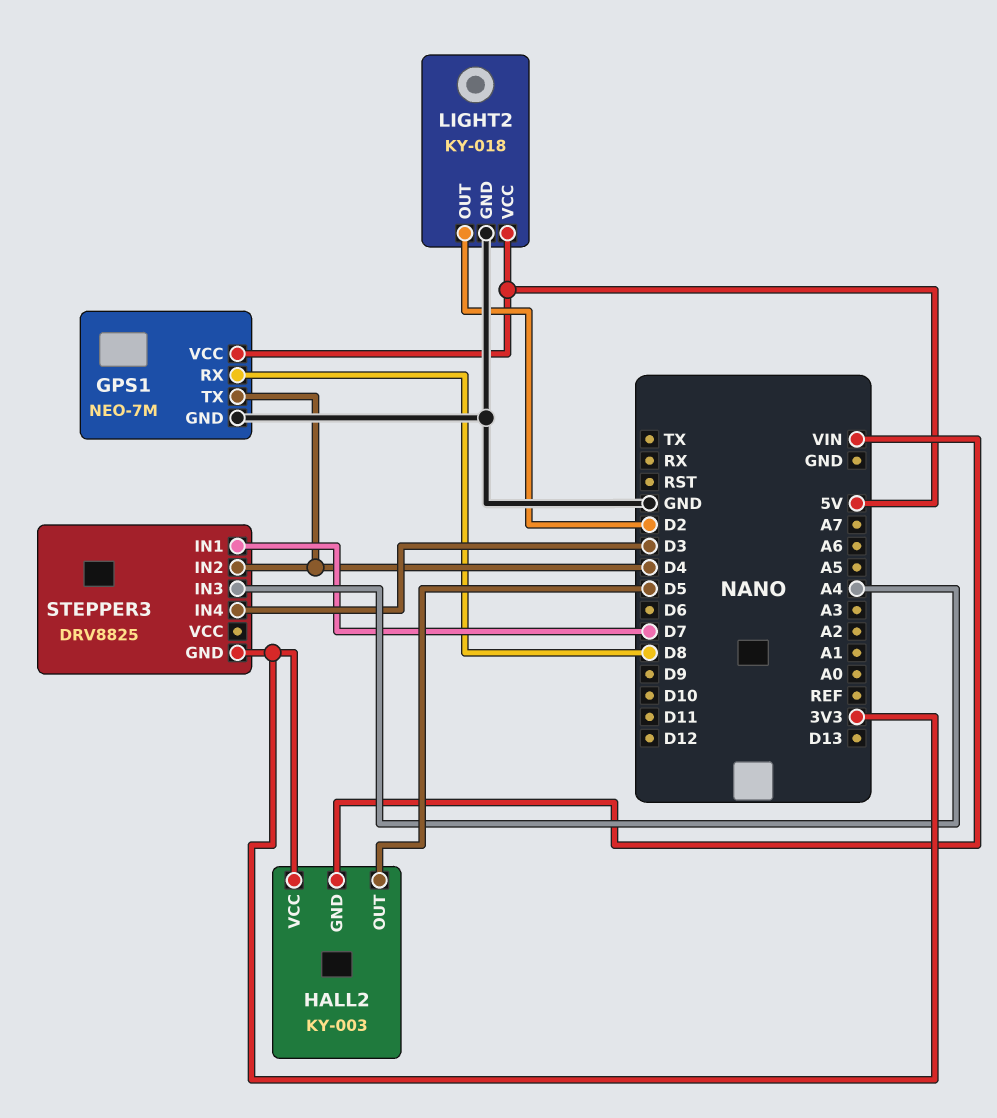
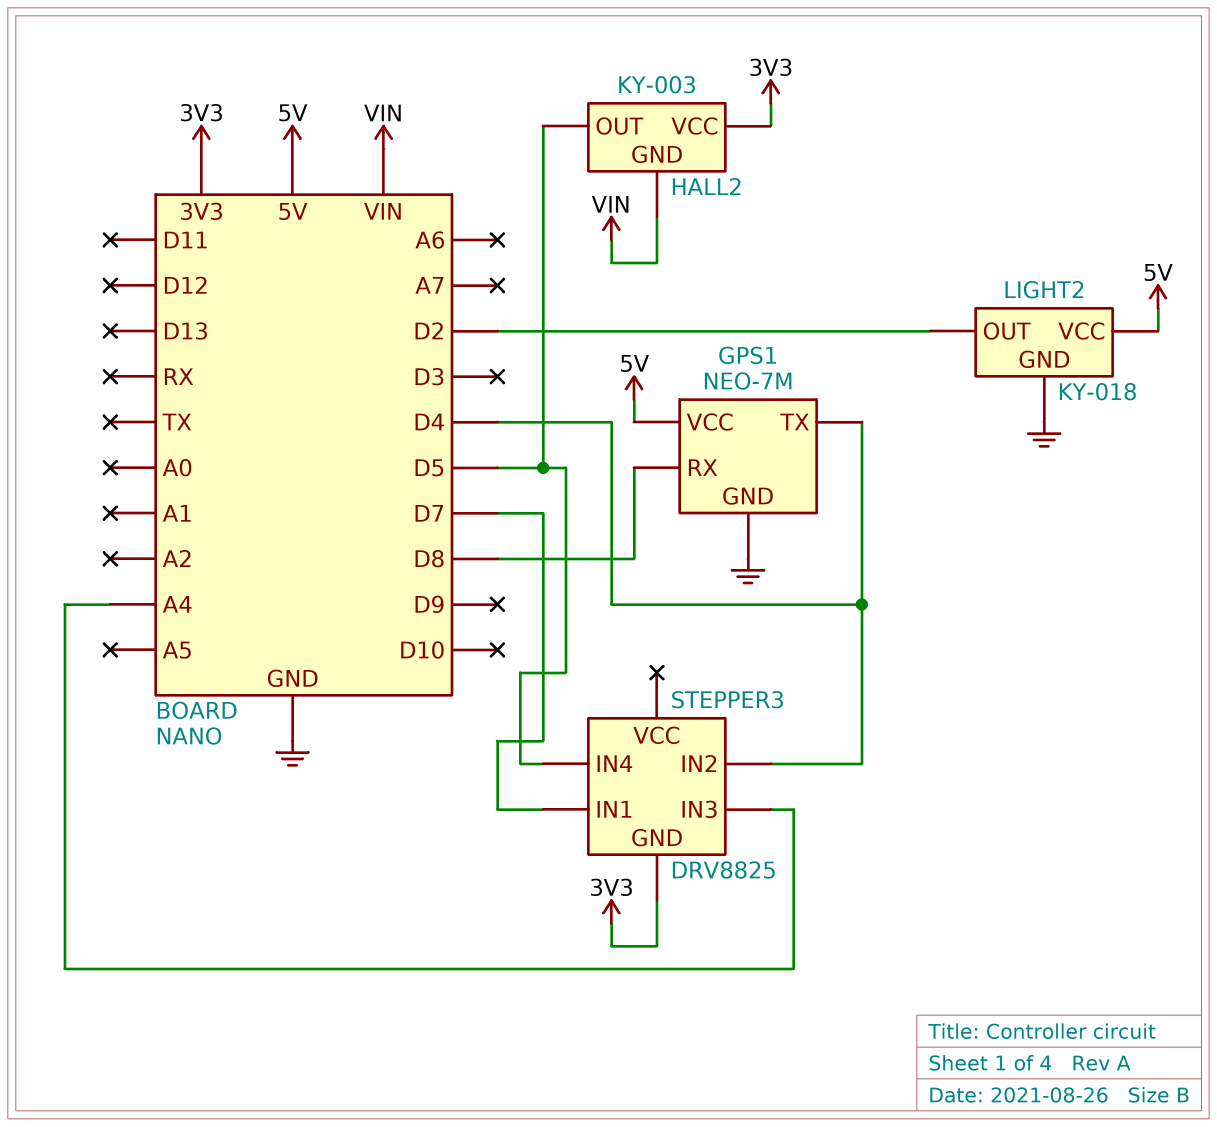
STEPPER3 pin IN4: D3 -> D5

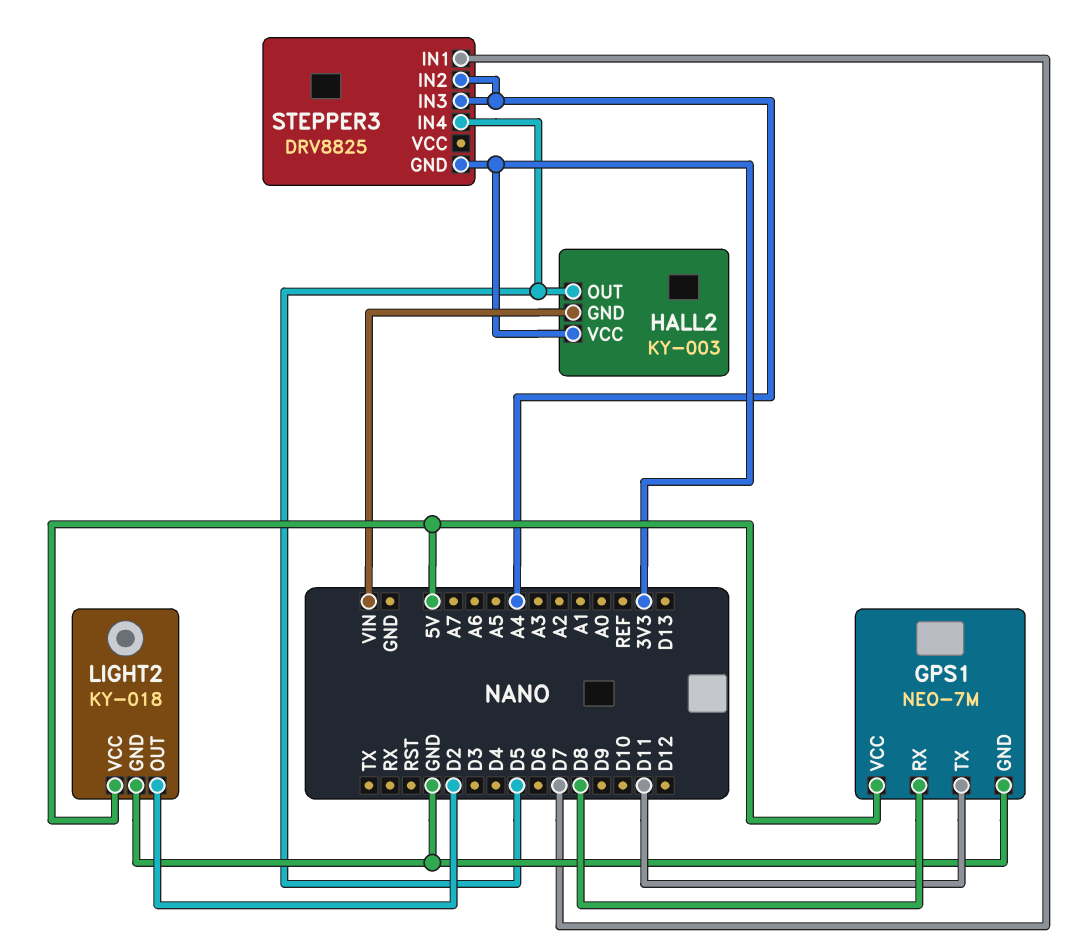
GPS1 pin TX: D4 -> D11
STEPPER3 pin IN2: D4 -> A4

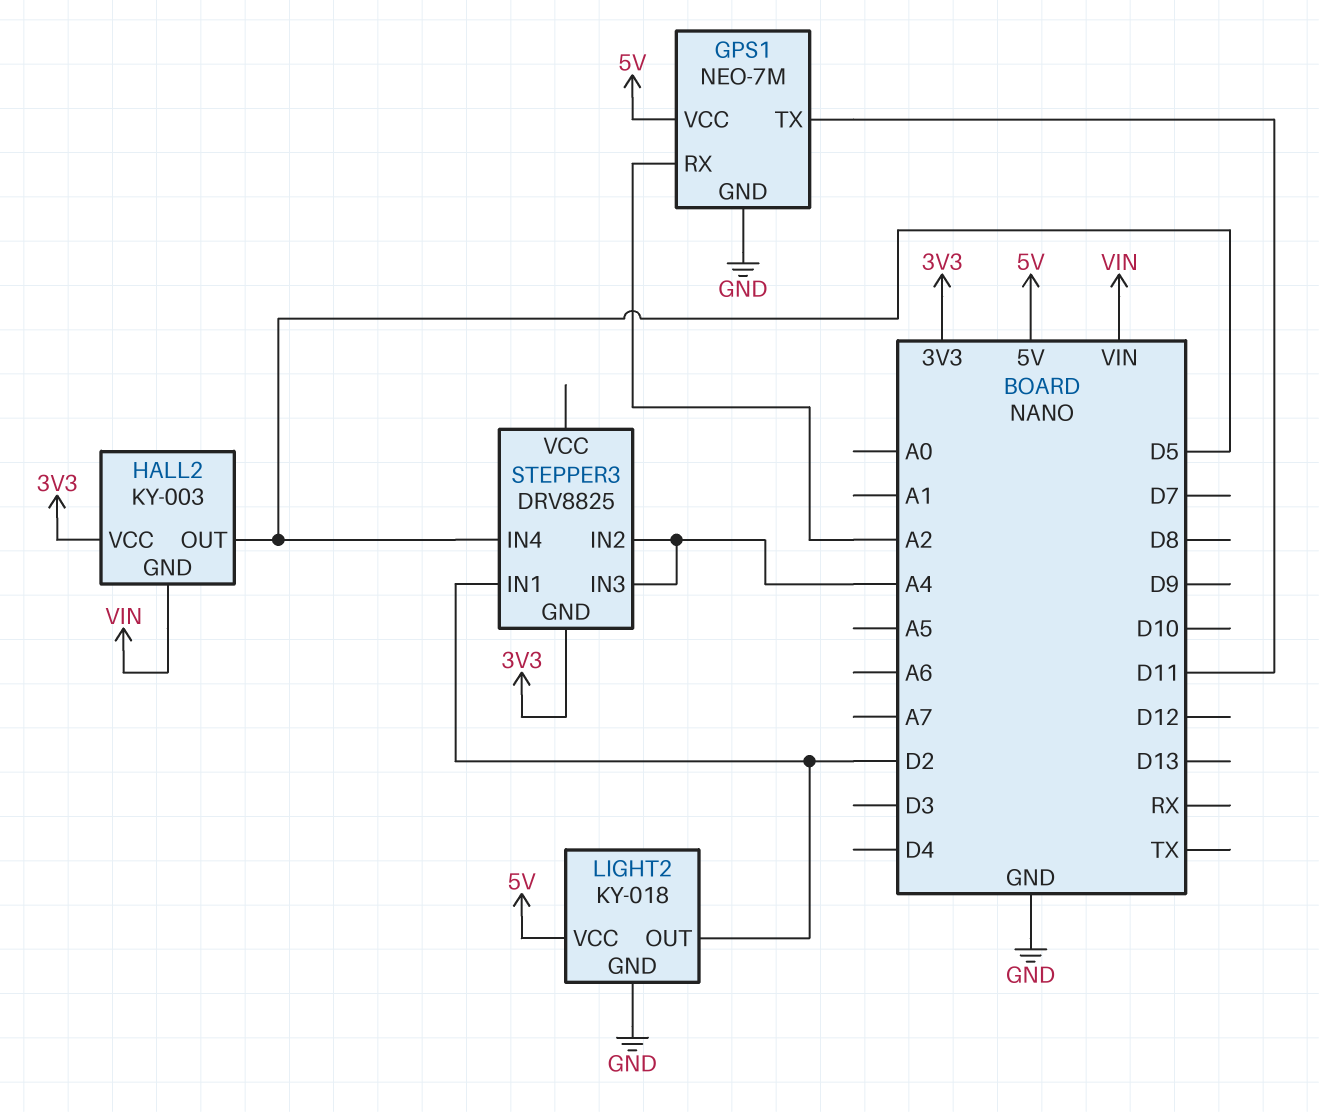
GPS1 pin RX: D8 -> A2
STEPPER3 pin IN1: D7 -> D2

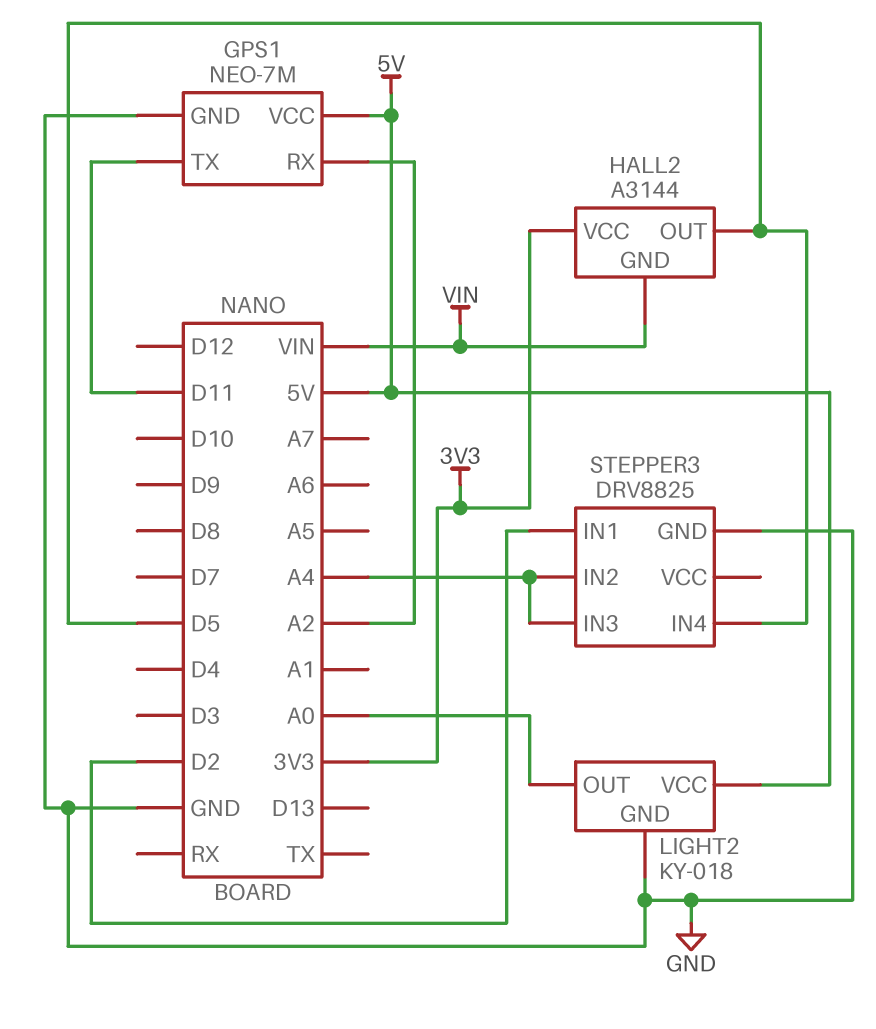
HALL2: KY-003 -> A3144
LIGHT2 pin OUT: D2 -> A0
STEPPER3 pin GND: 3V3 -> GND

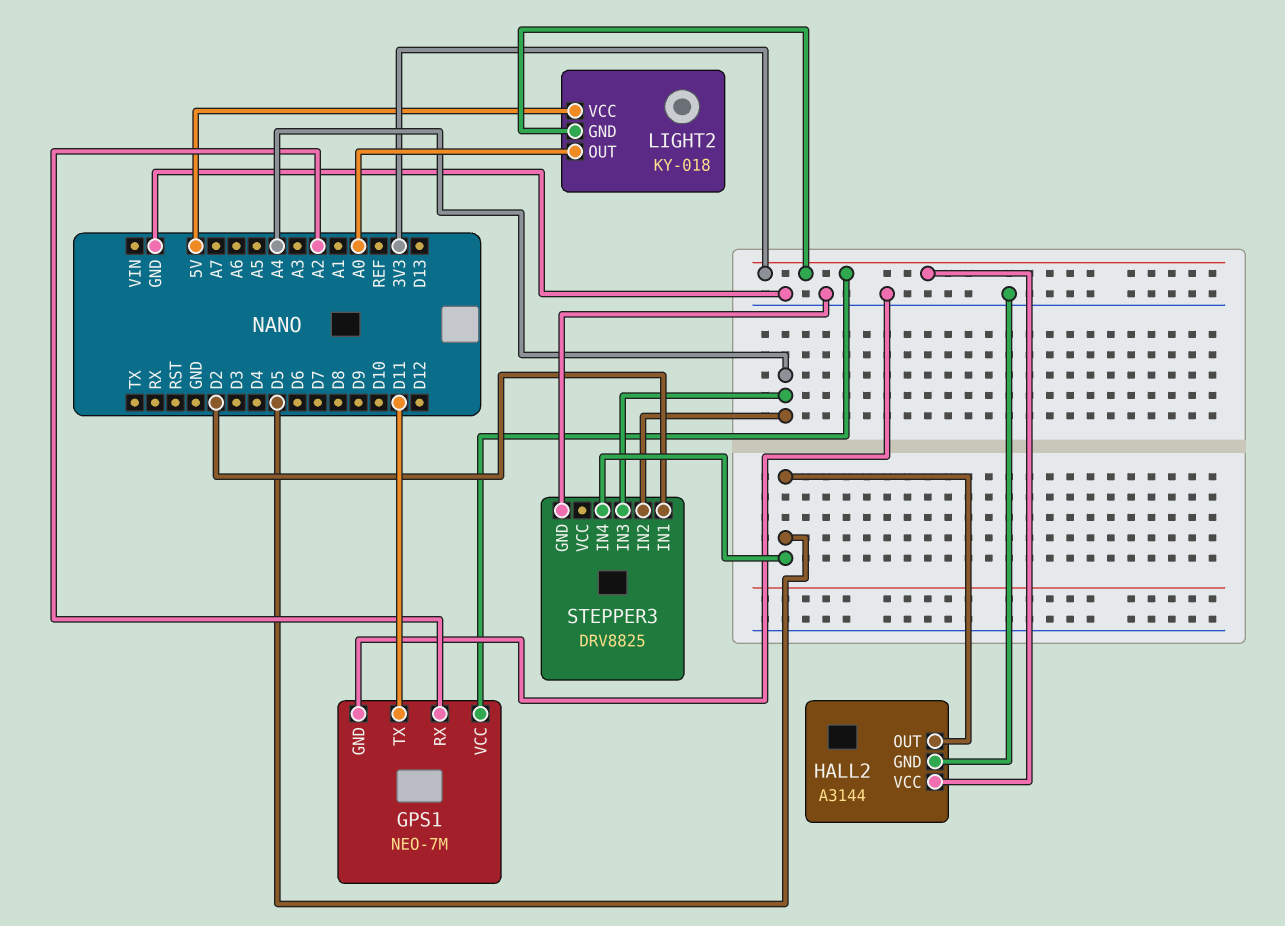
GPS1 pin VCC: 5V -> 3V3
HALL2 pin GND: VIN -> GND
LIGHT2 pin GND: GND -> 3V3

